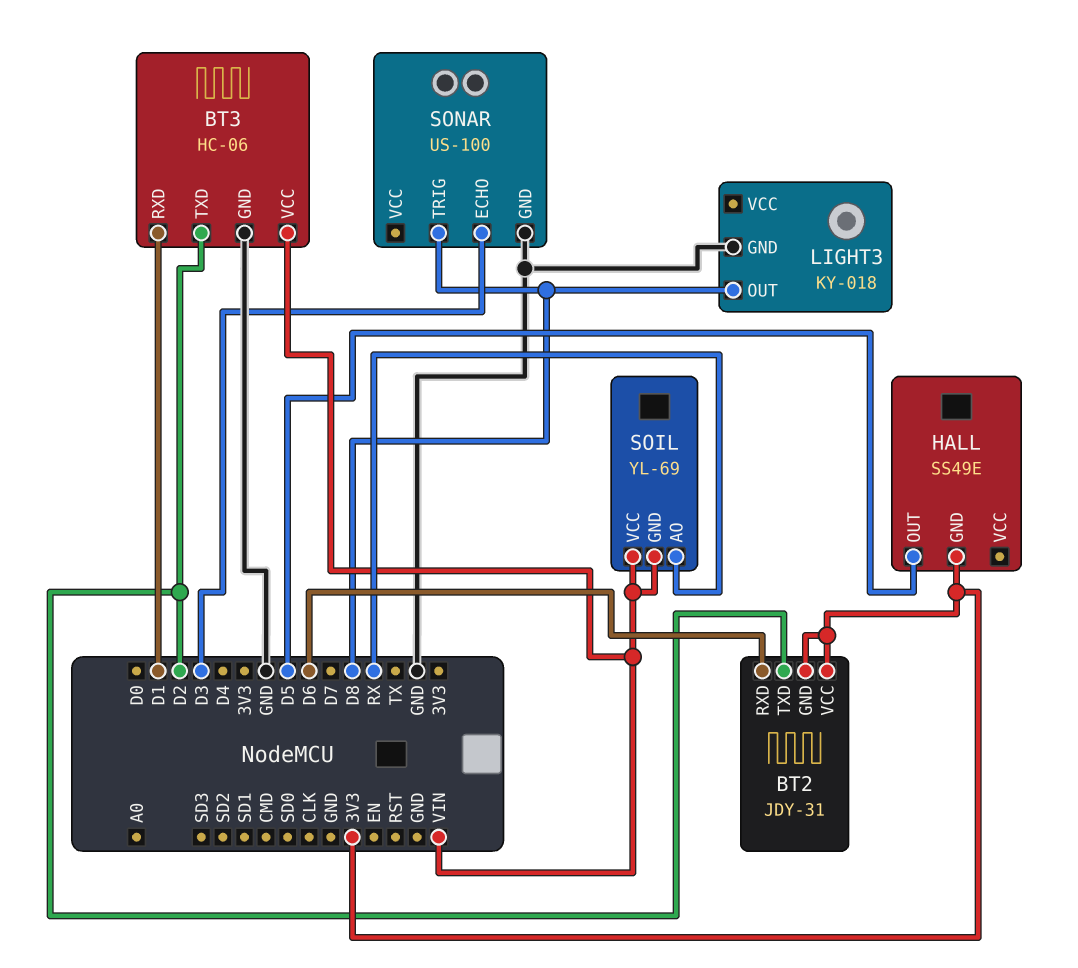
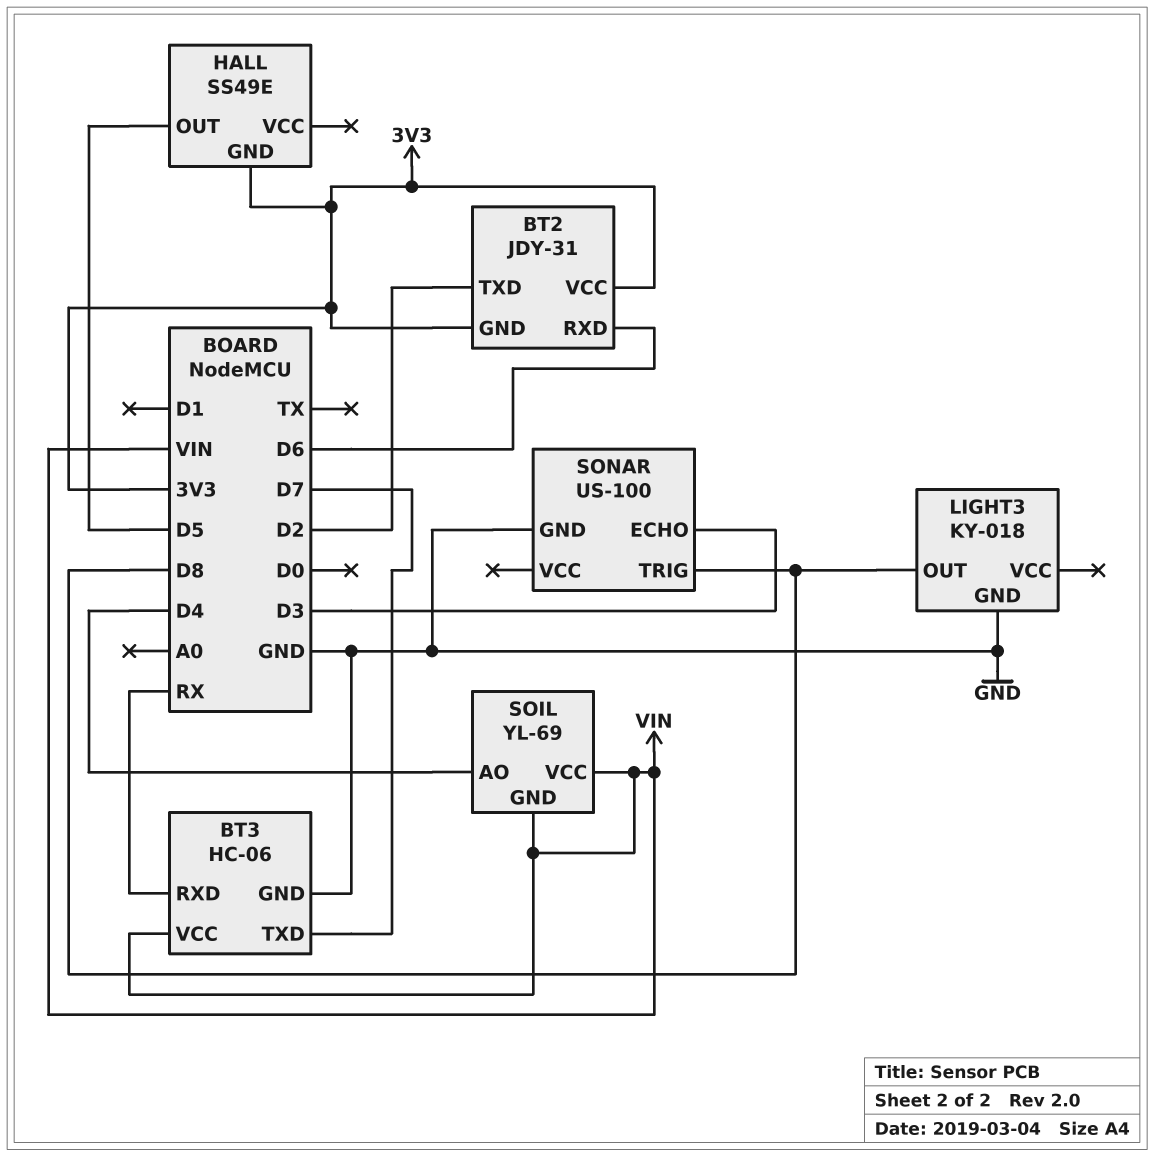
BT3 pin RXD: D1 -> RX
BT3 pin TXD: D2 -> D7
SOIL pin AO: RX -> D4

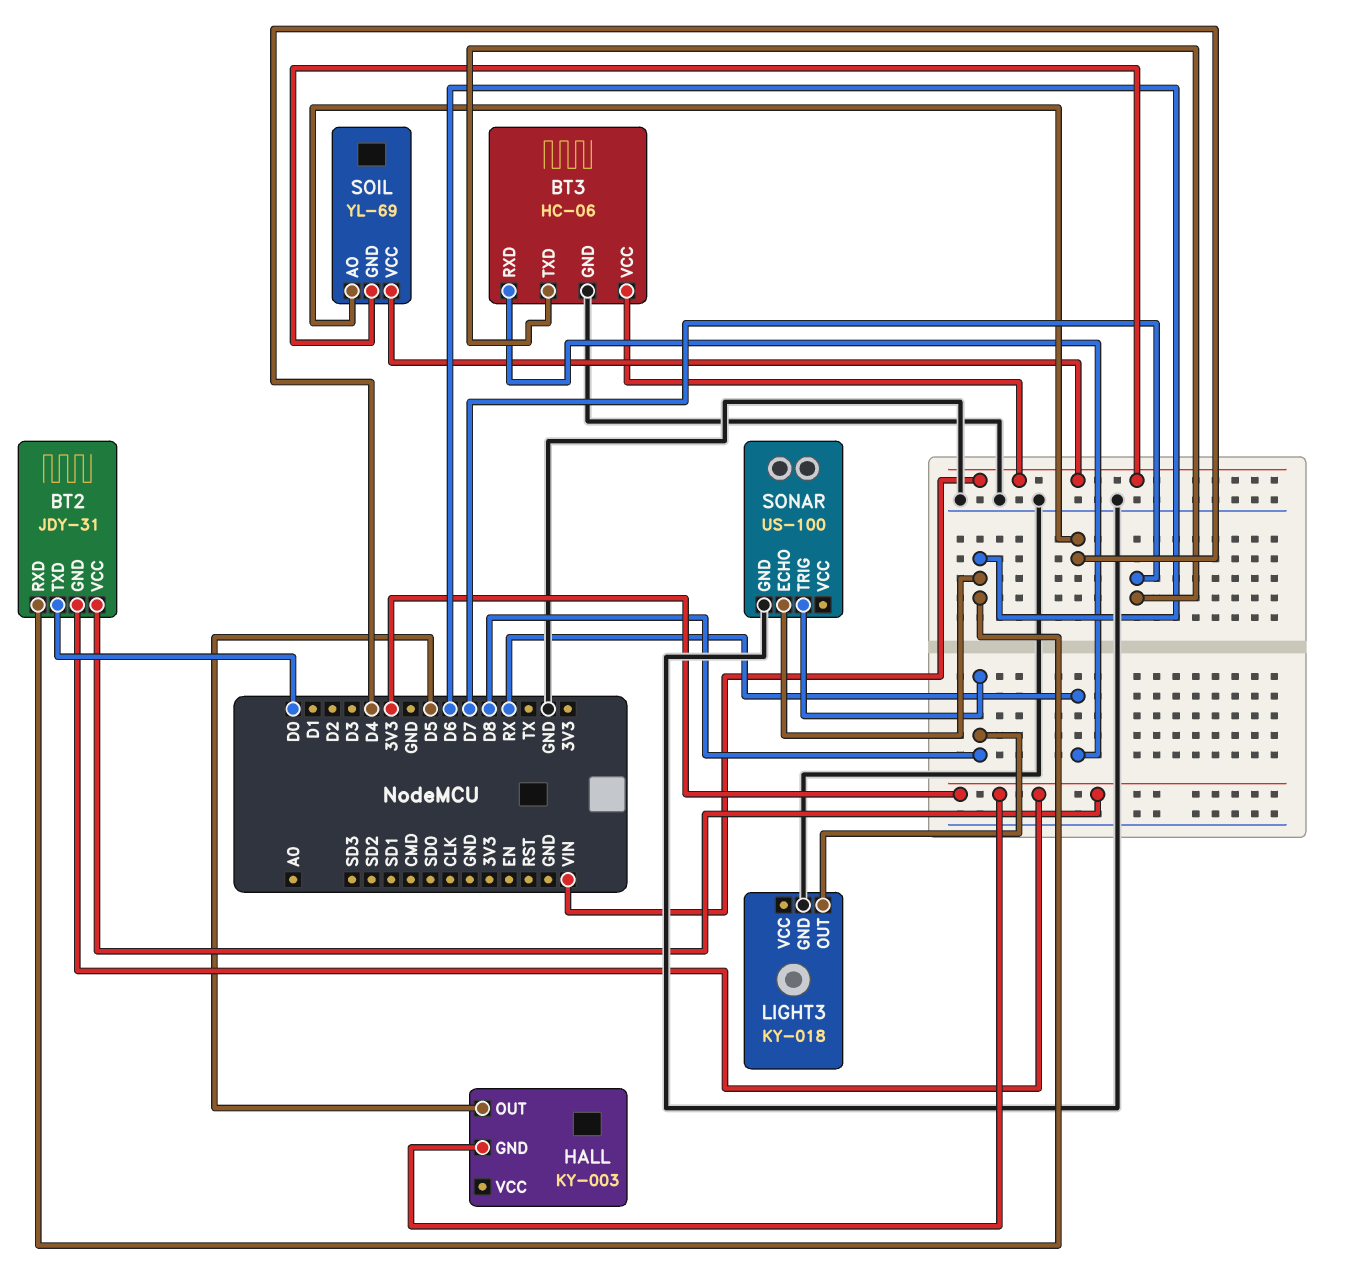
BT2 pin TXD: D2 -> D0
HALL: SS49E -> KY-003
SONAR pin ECHO: D3 -> D6

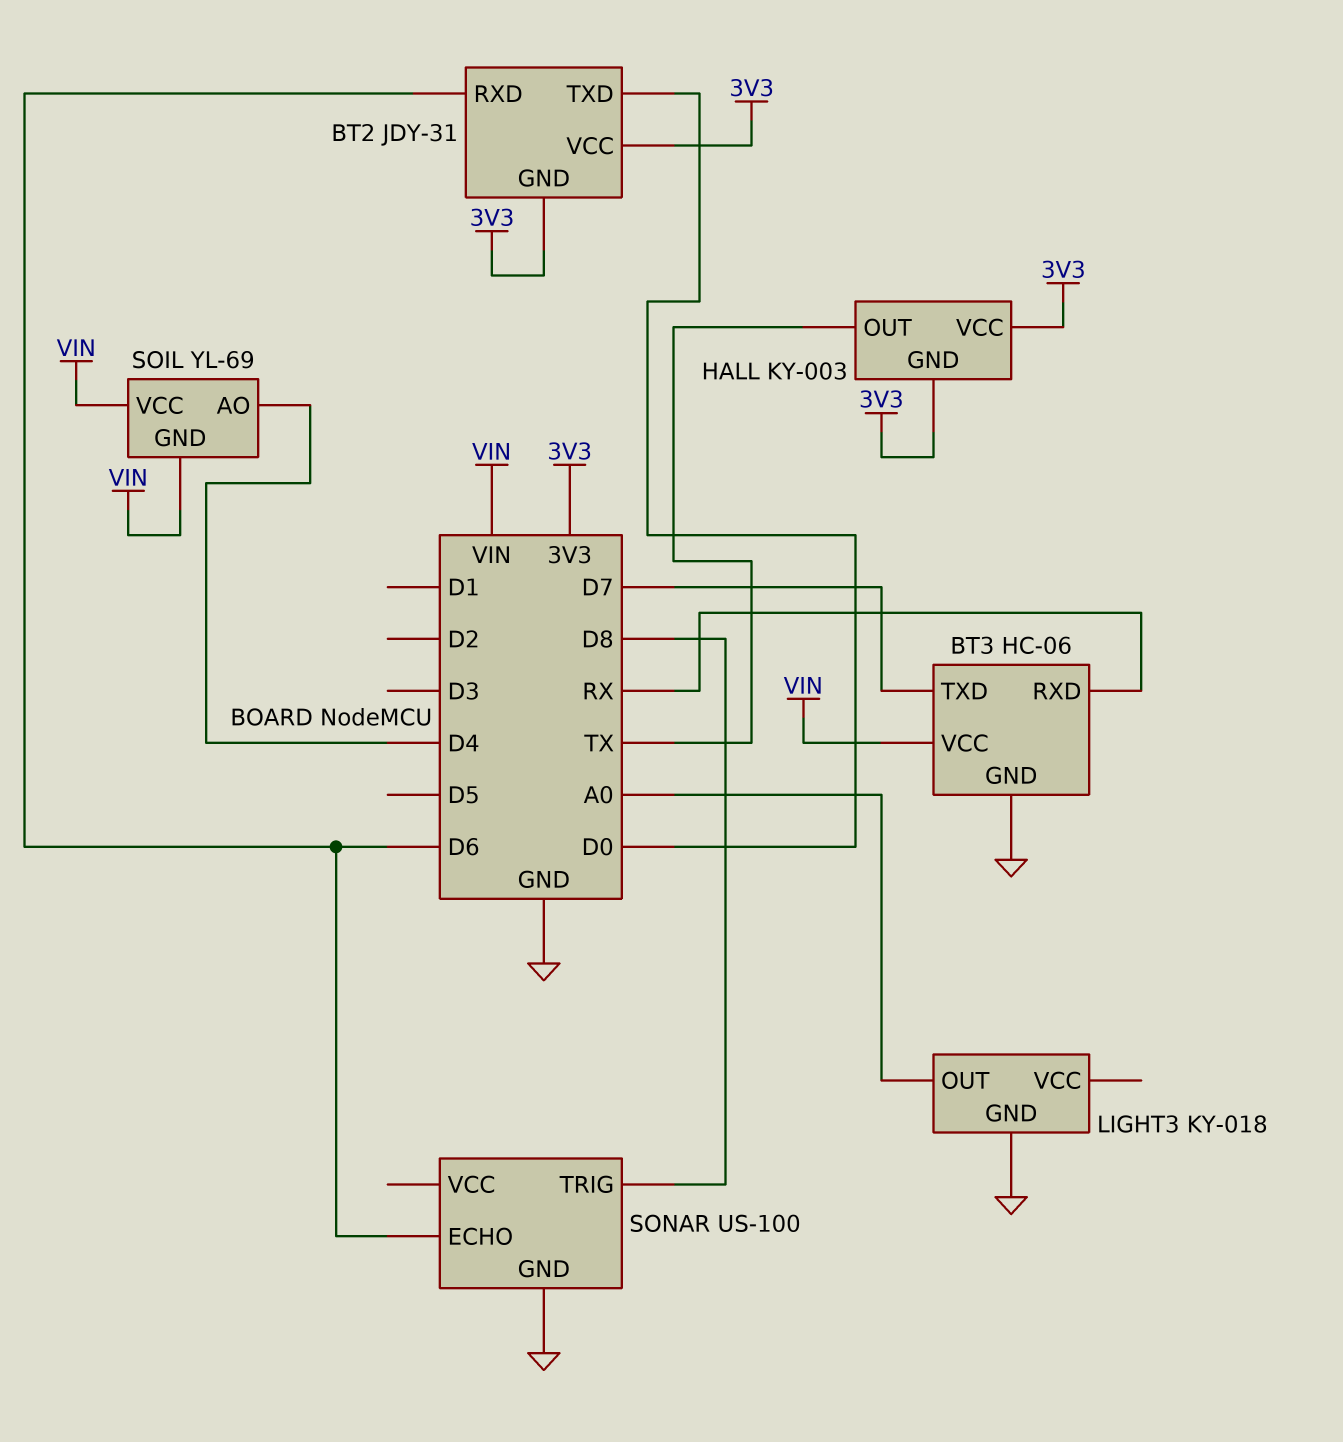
HALL pin OUT: D5 -> TX
HALL pin VCC: none -> 3V3
LIGHT3 pin OUT: D8 -> A0

